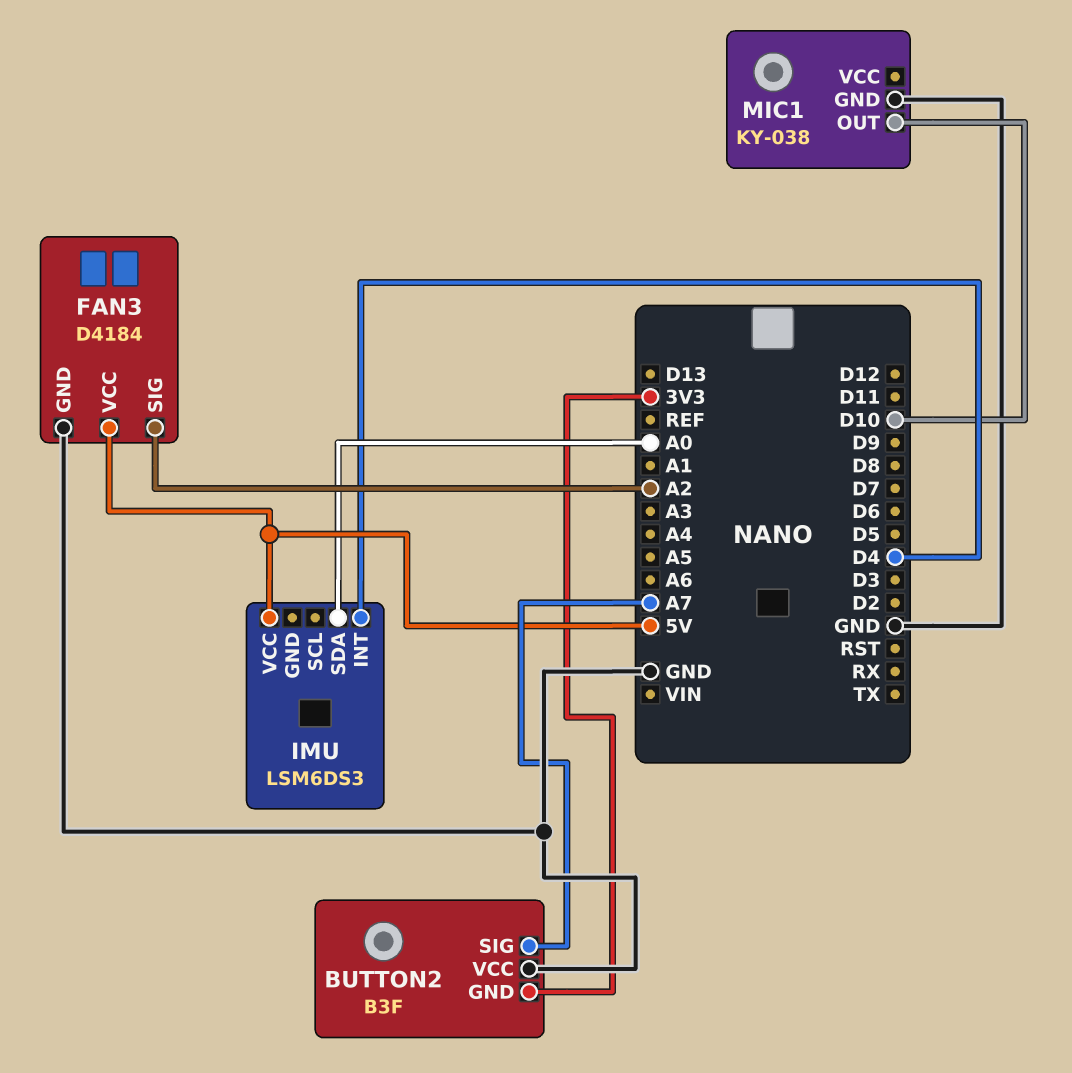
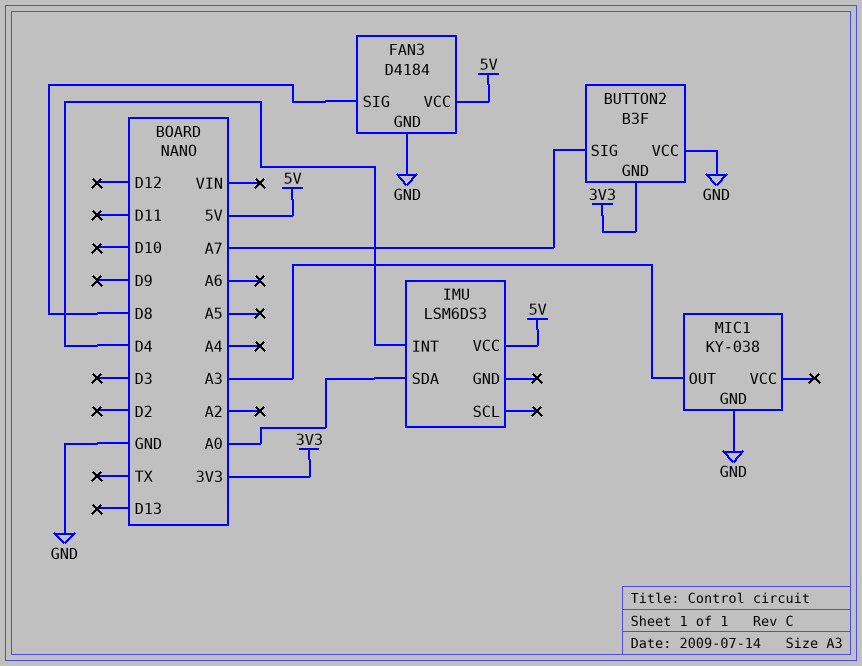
FAN3 pin SIG: A2 -> D8
MIC1 pin OUT: D10 -> A3

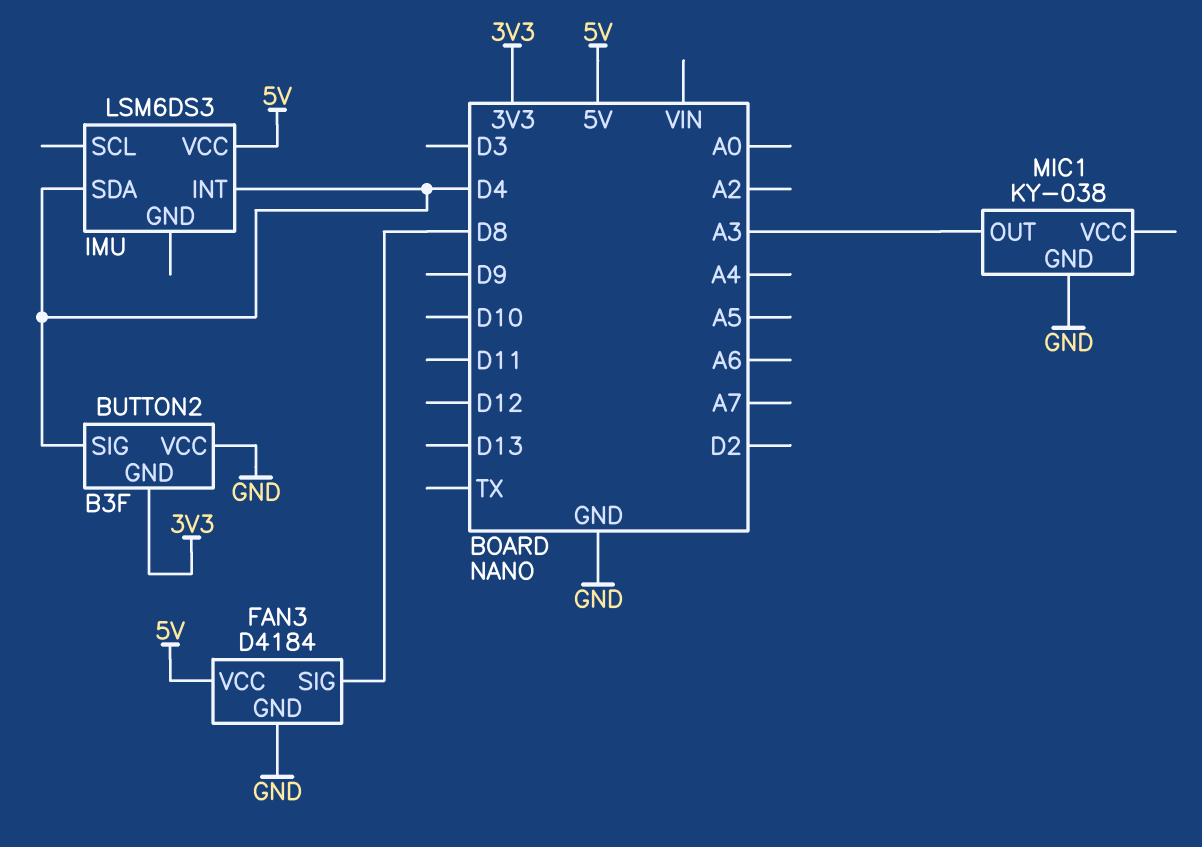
BUTTON2 pin SIG: A7 -> D4
IMU pin SDA: A0 -> D4

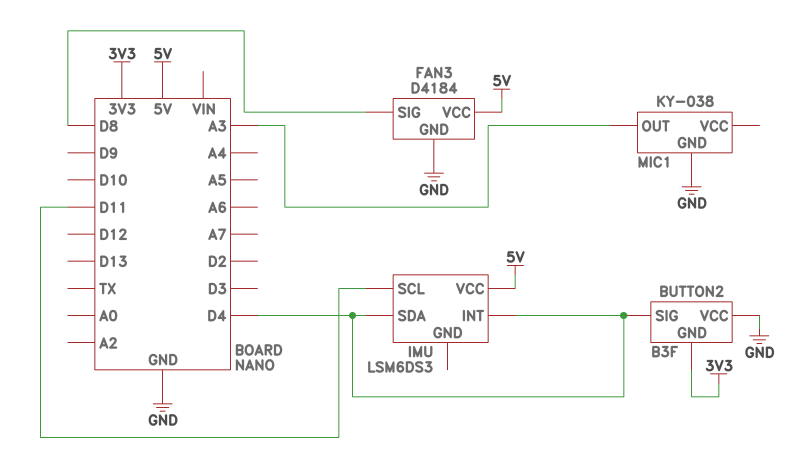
IMU pin SCL: none -> D11

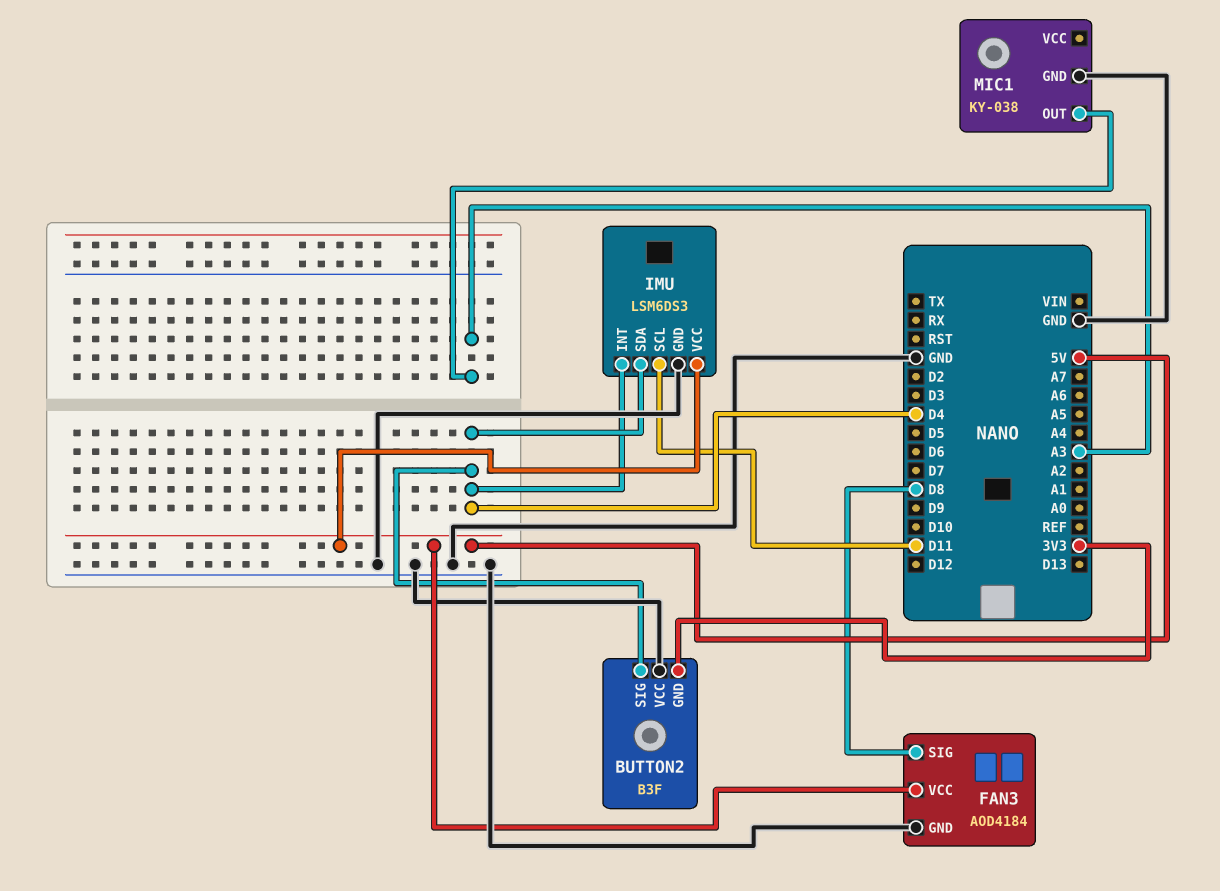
FAN3: D4184 -> AOD4184
IMU pin GND: none -> GND

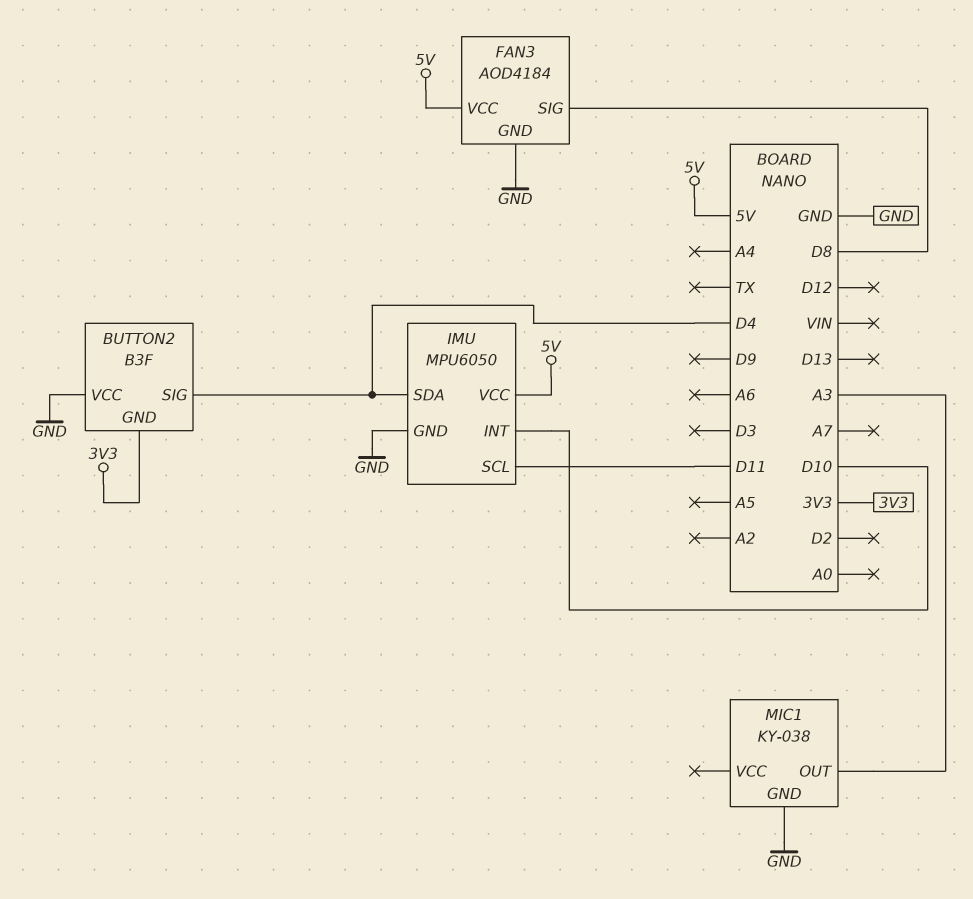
IMU: LSM6DS3 -> MPU6050
IMU pin INT: D4 -> D10

